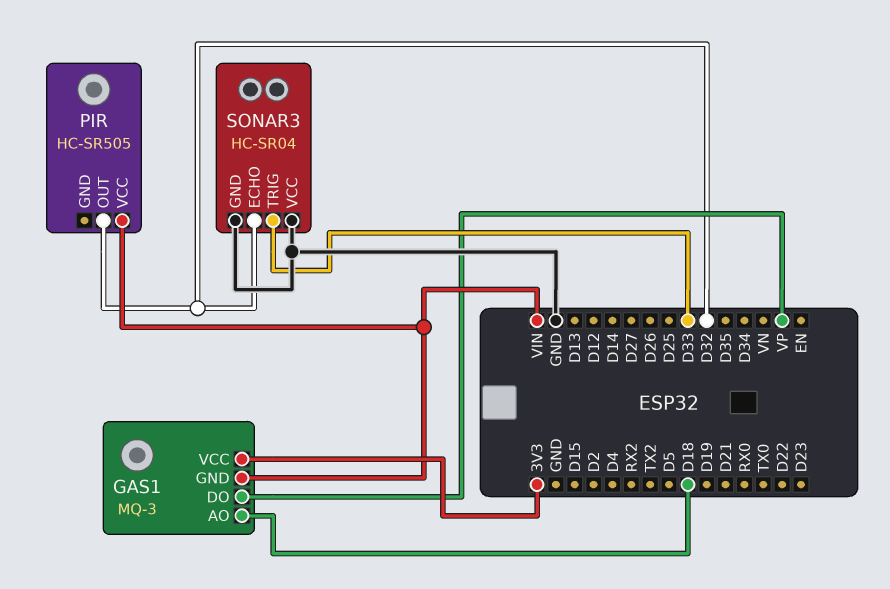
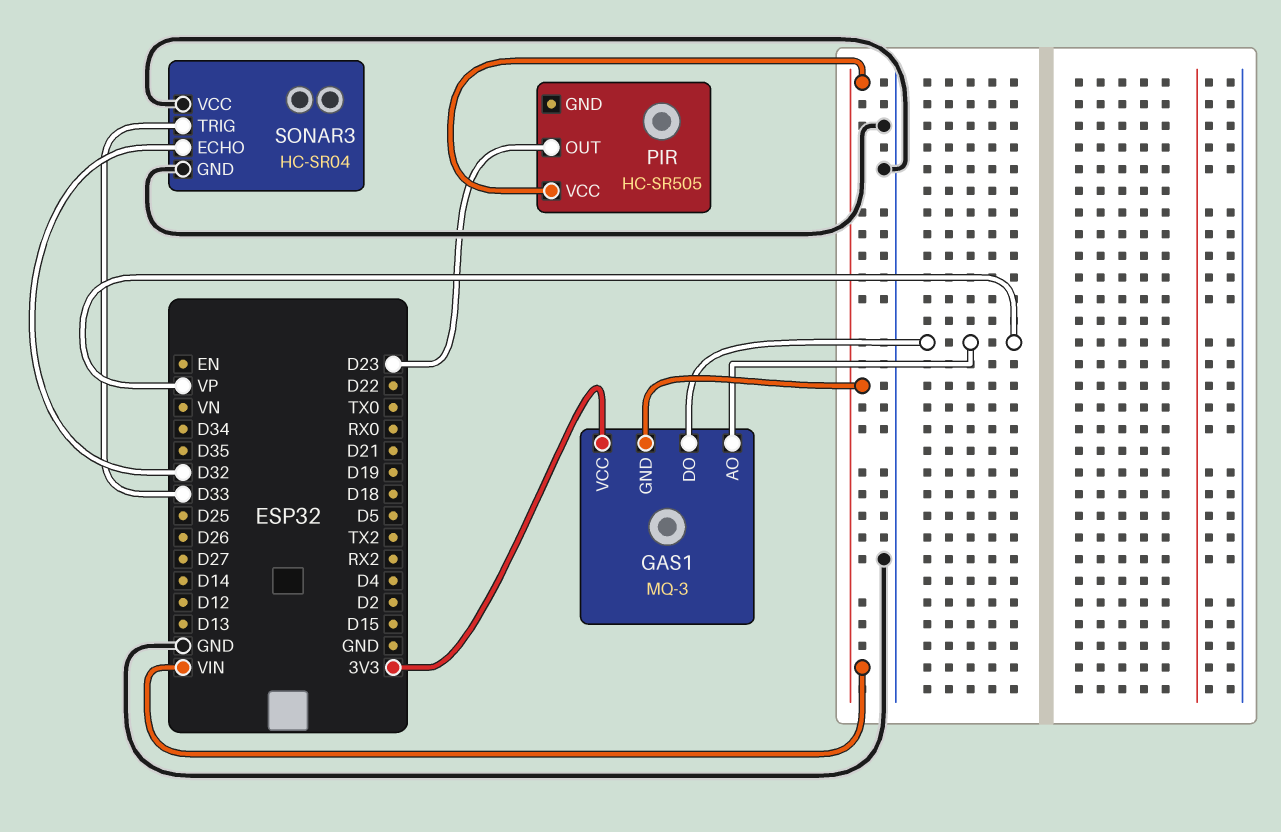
GAS1 pin AO: D18 -> VP
PIR pin OUT: D32 -> D23

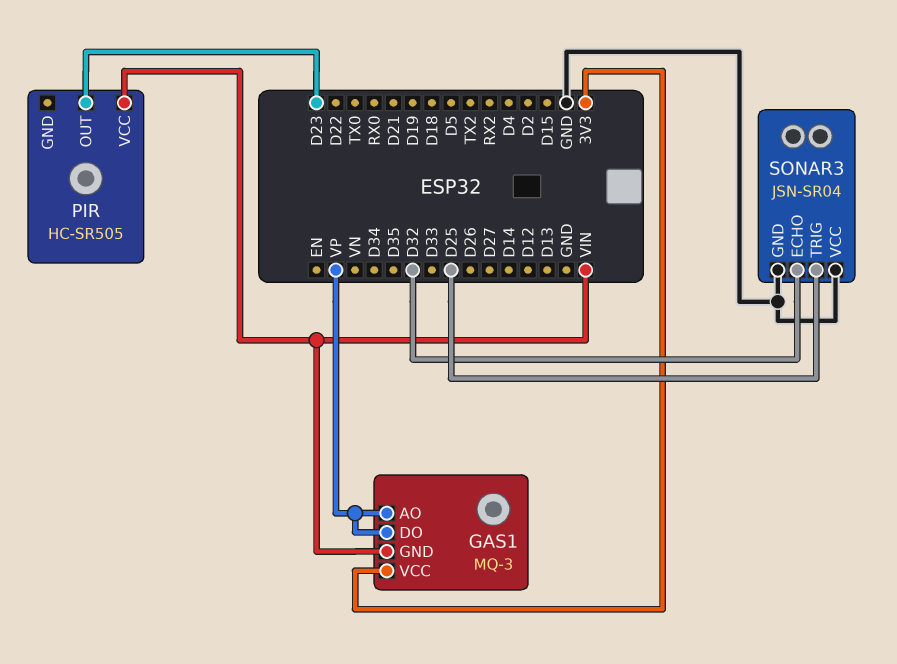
SONAR3: HC-SR04 -> JSN-SR04
SONAR3 pin TRIG: D33 -> D25

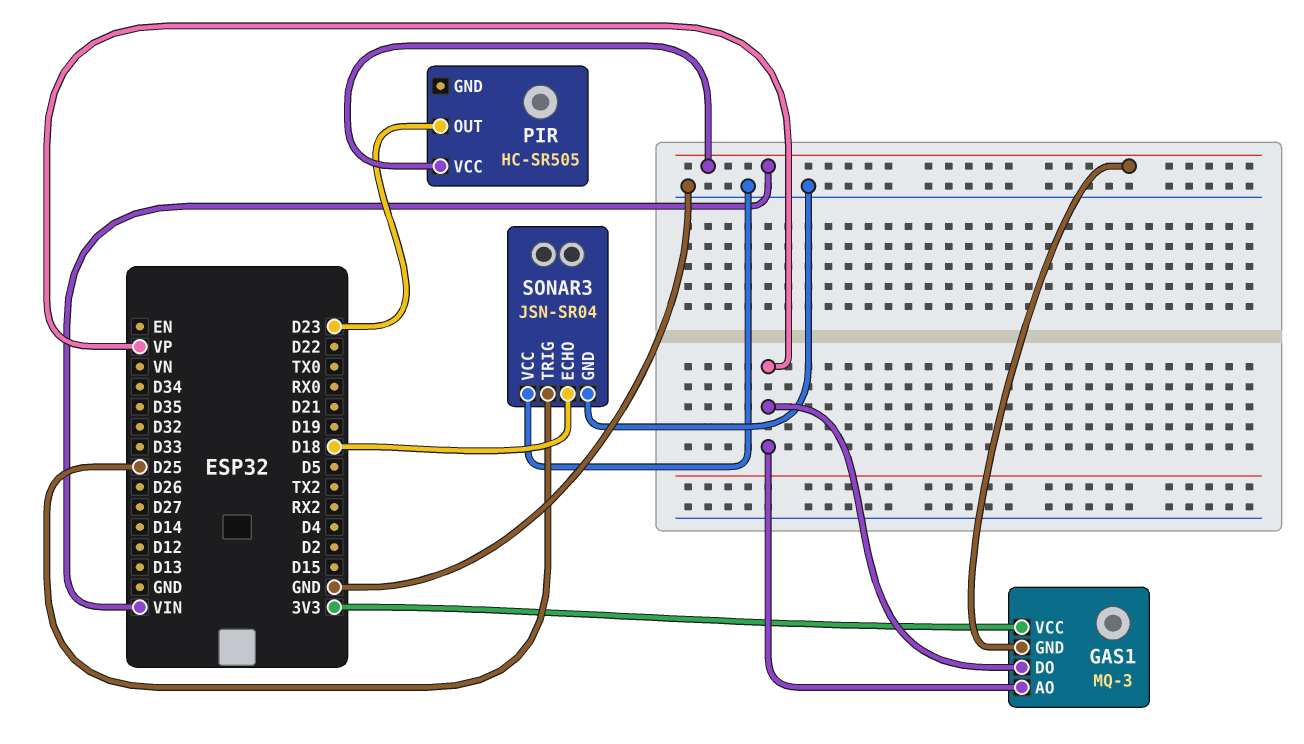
SONAR3 pin ECHO: D32 -> D18

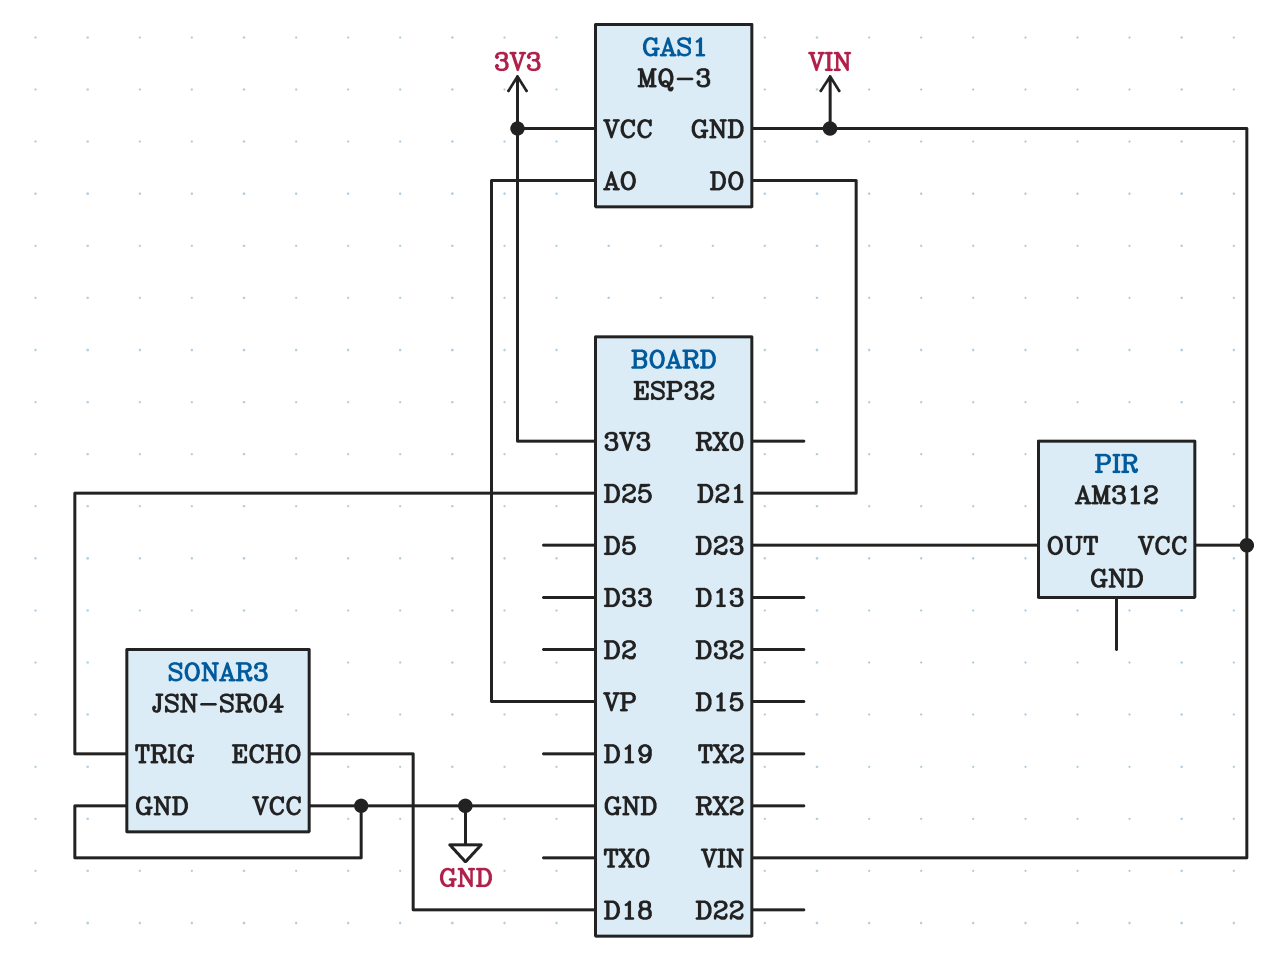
GAS1 pin DO: VP -> D21
PIR: HC-SR505 -> AM312

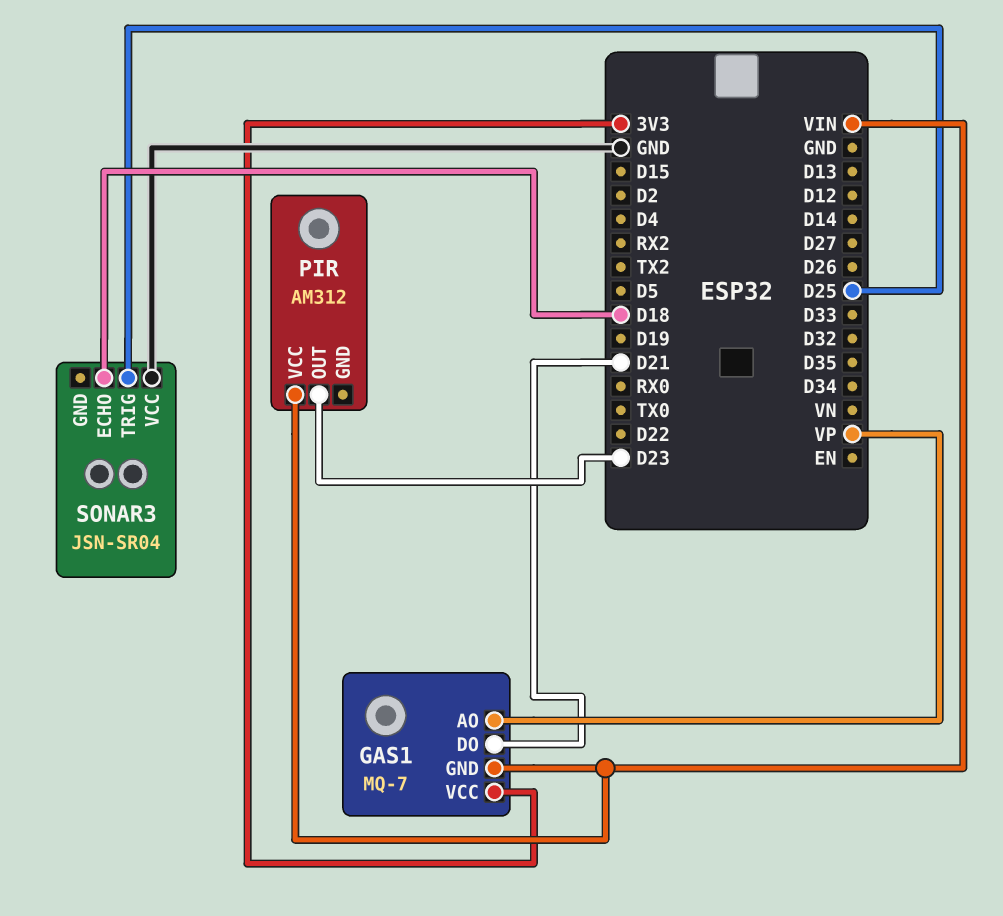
GAS1: MQ-3 -> MQ-7
SONAR3 pin GND: GND -> none

